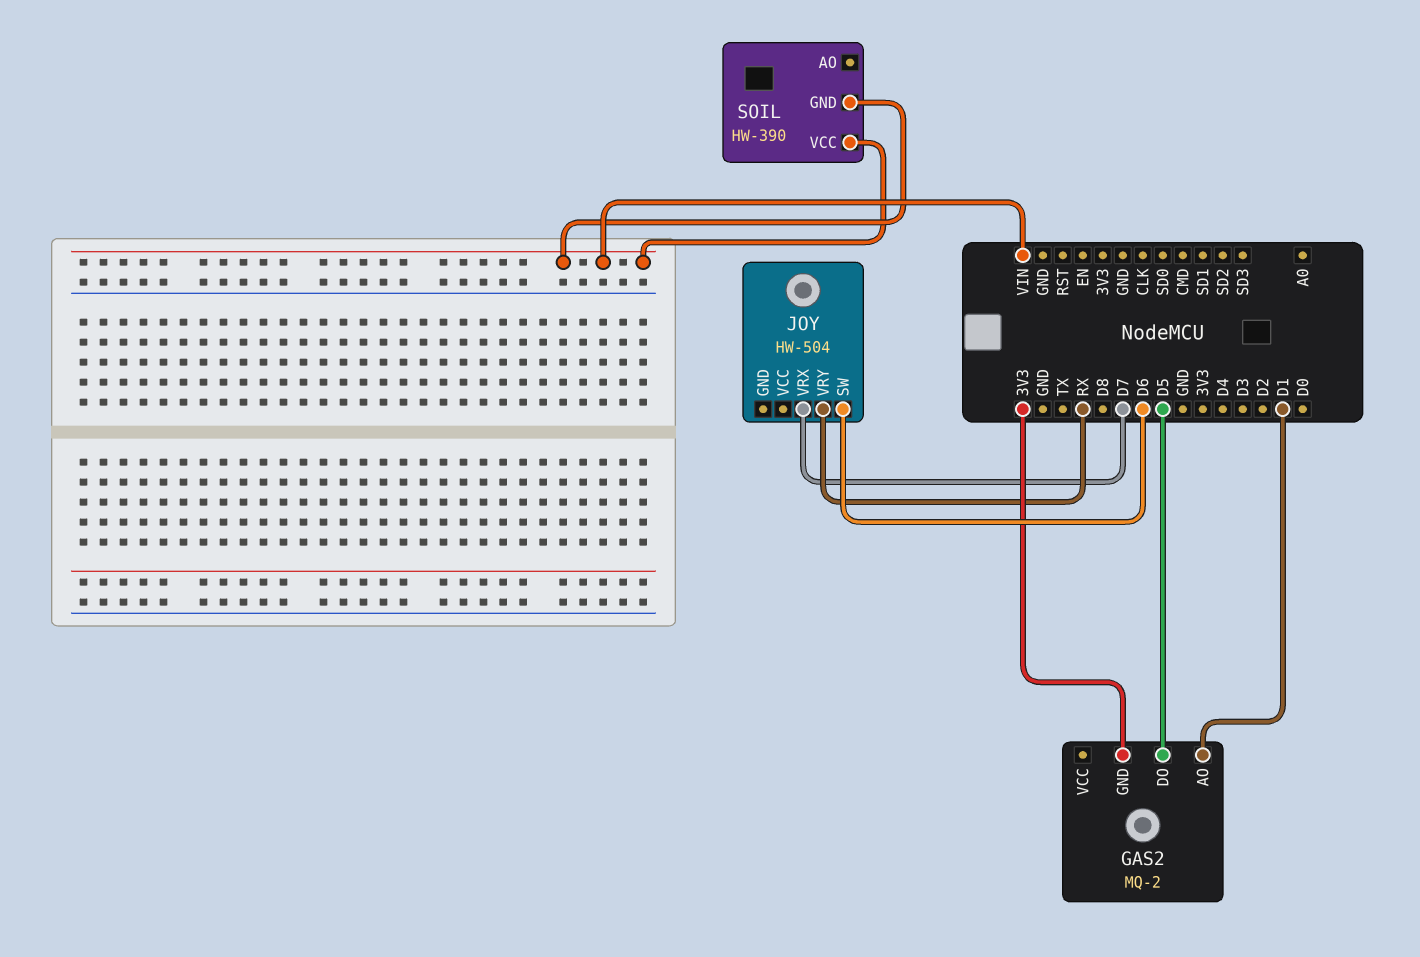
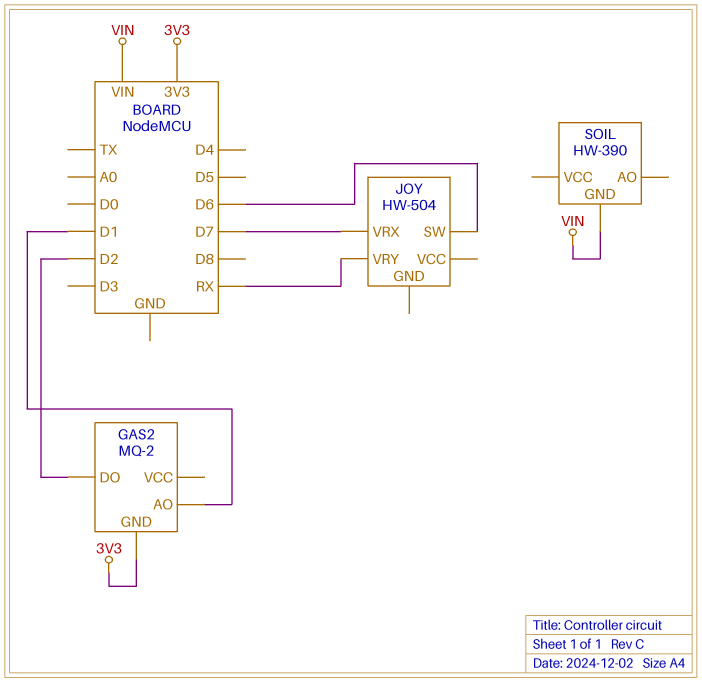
GAS2 pin DO: D5 -> D2
SOIL pin VCC: VIN -> none

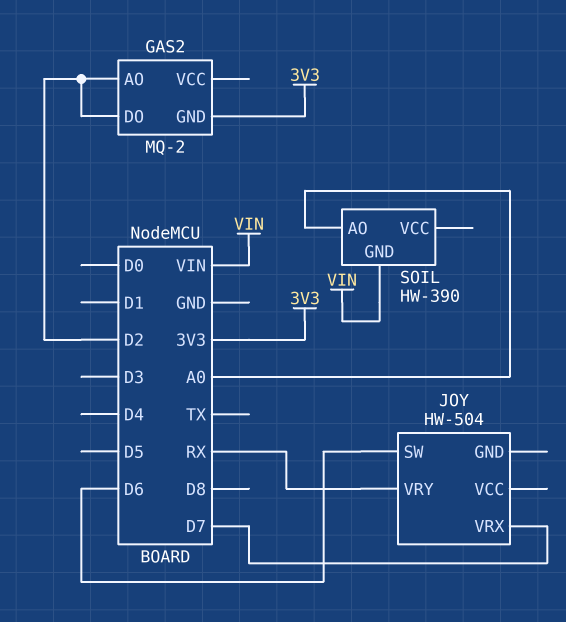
GAS2 pin AO: D1 -> D2
SOIL pin AO: none -> A0

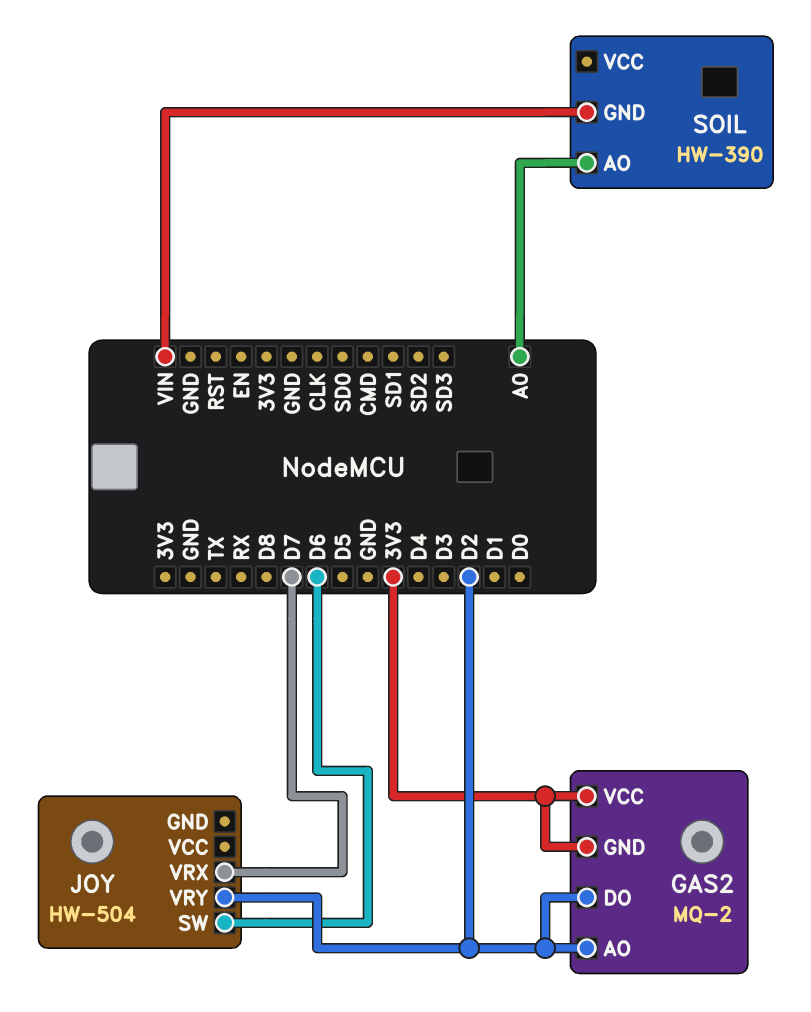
GAS2 pin VCC: none -> 3V3
JOY pin VRY: RX -> D2

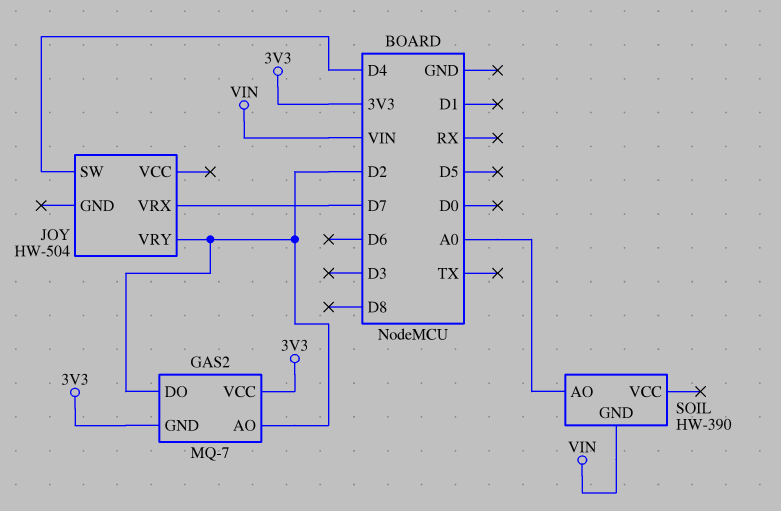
GAS2: MQ-2 -> MQ-7
JOY pin SW: D6 -> D4

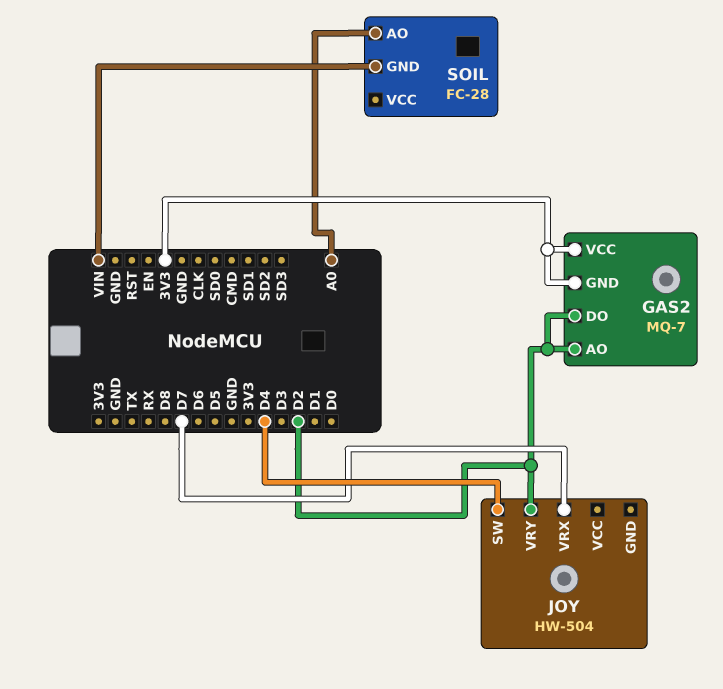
SOIL: HW-390 -> FC-28

